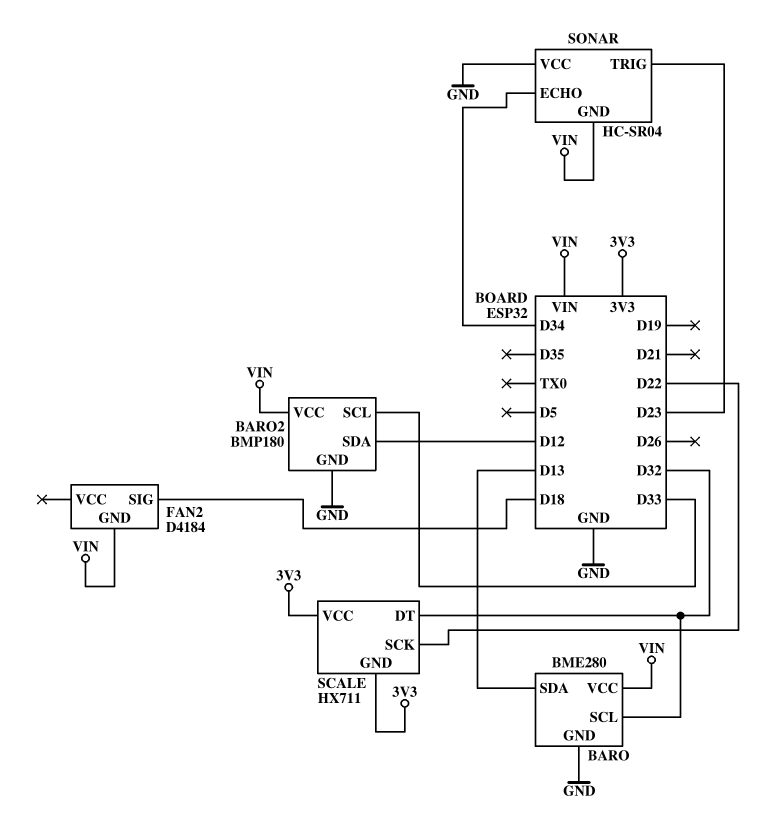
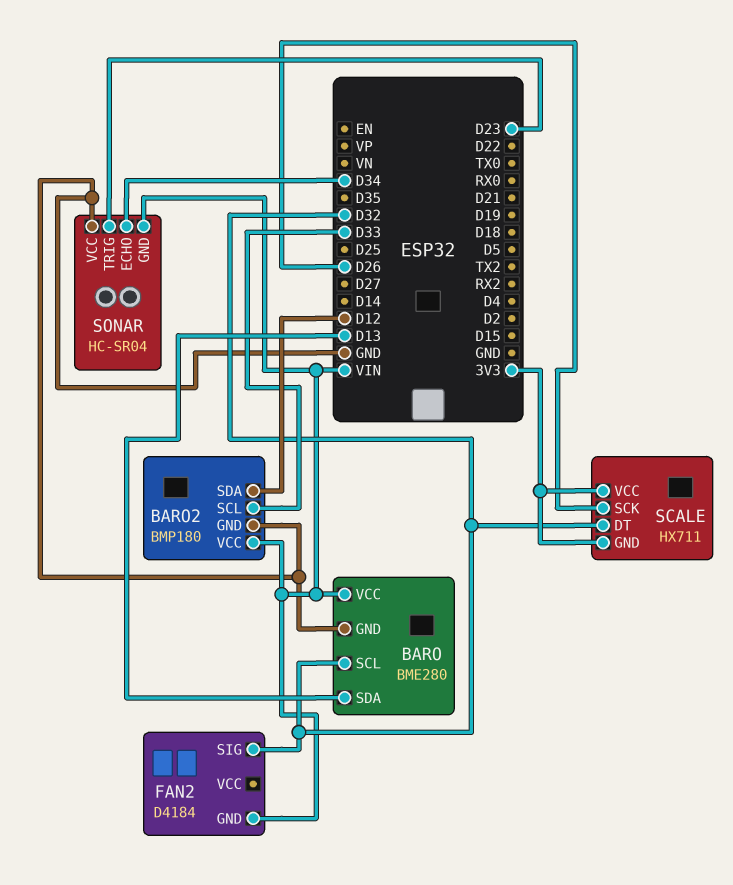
FAN2 pin SIG: D18 -> D32
SCALE pin SCK: D22 -> D26

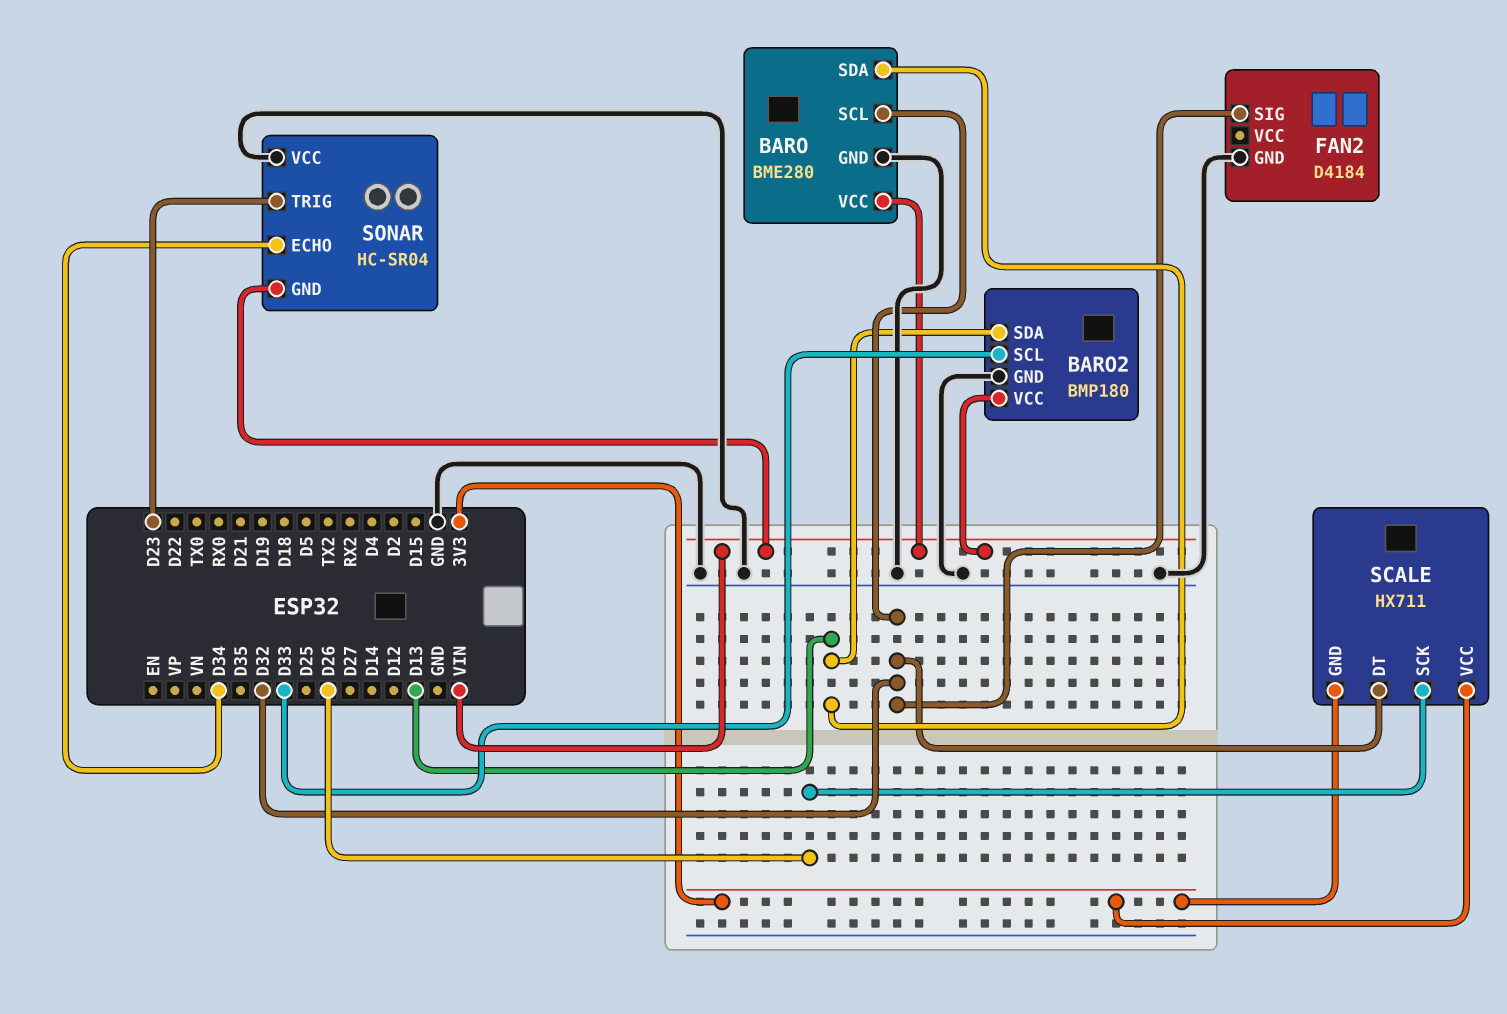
BARO2 pin SDA: D12 -> D13
FAN2 pin GND: VIN -> GND

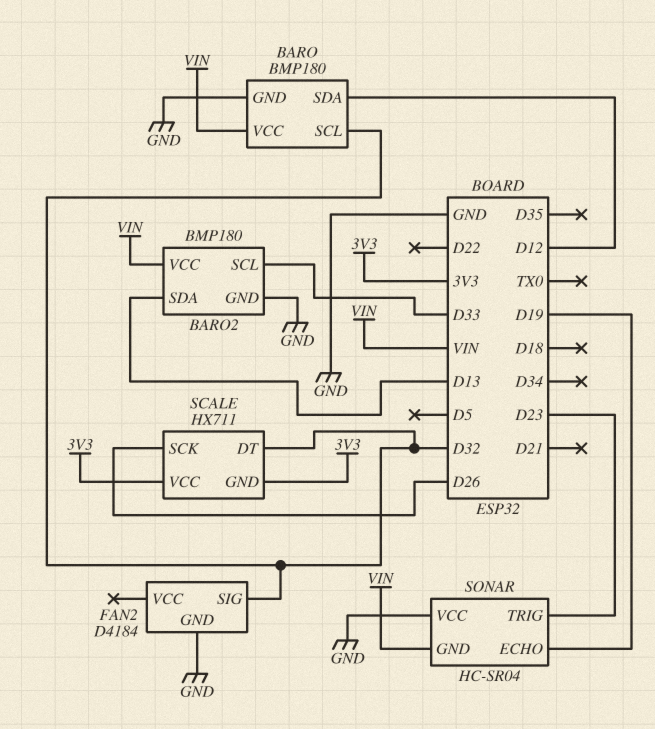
BARO: BME280 -> BMP180
BARO pin SDA: D13 -> D12
SONAR pin ECHO: D34 -> D19

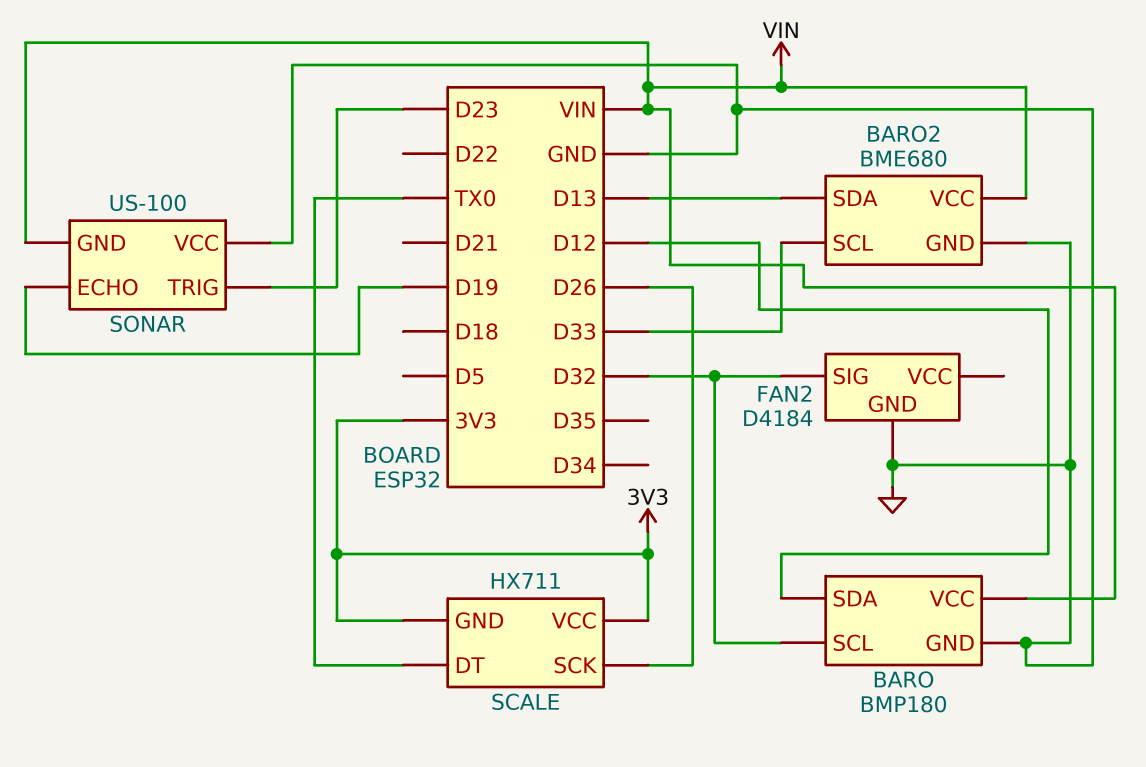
BARO2: BMP180 -> BME680
SCALE pin DT: D32 -> TX0
SONAR: HC-SR04 -> US-100

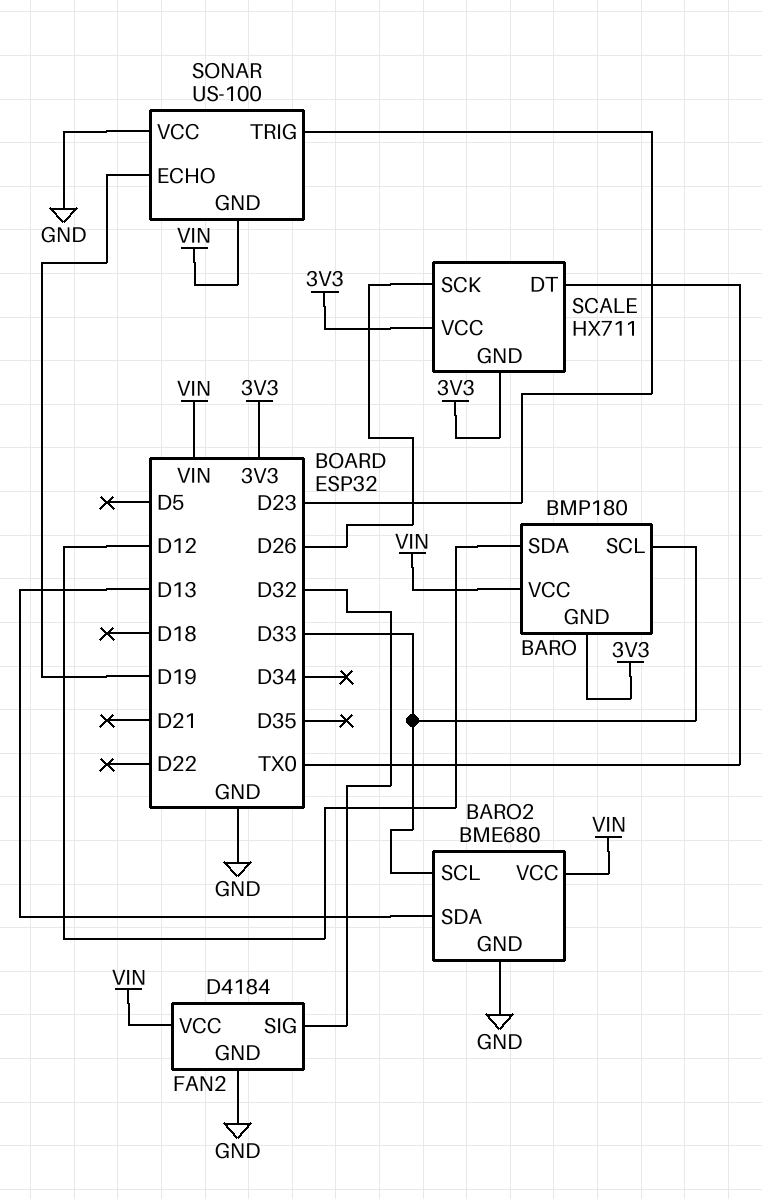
BARO pin GND: GND -> 3V3
BARO pin SCL: D32 -> D33
FAN2 pin VCC: none -> VIN

